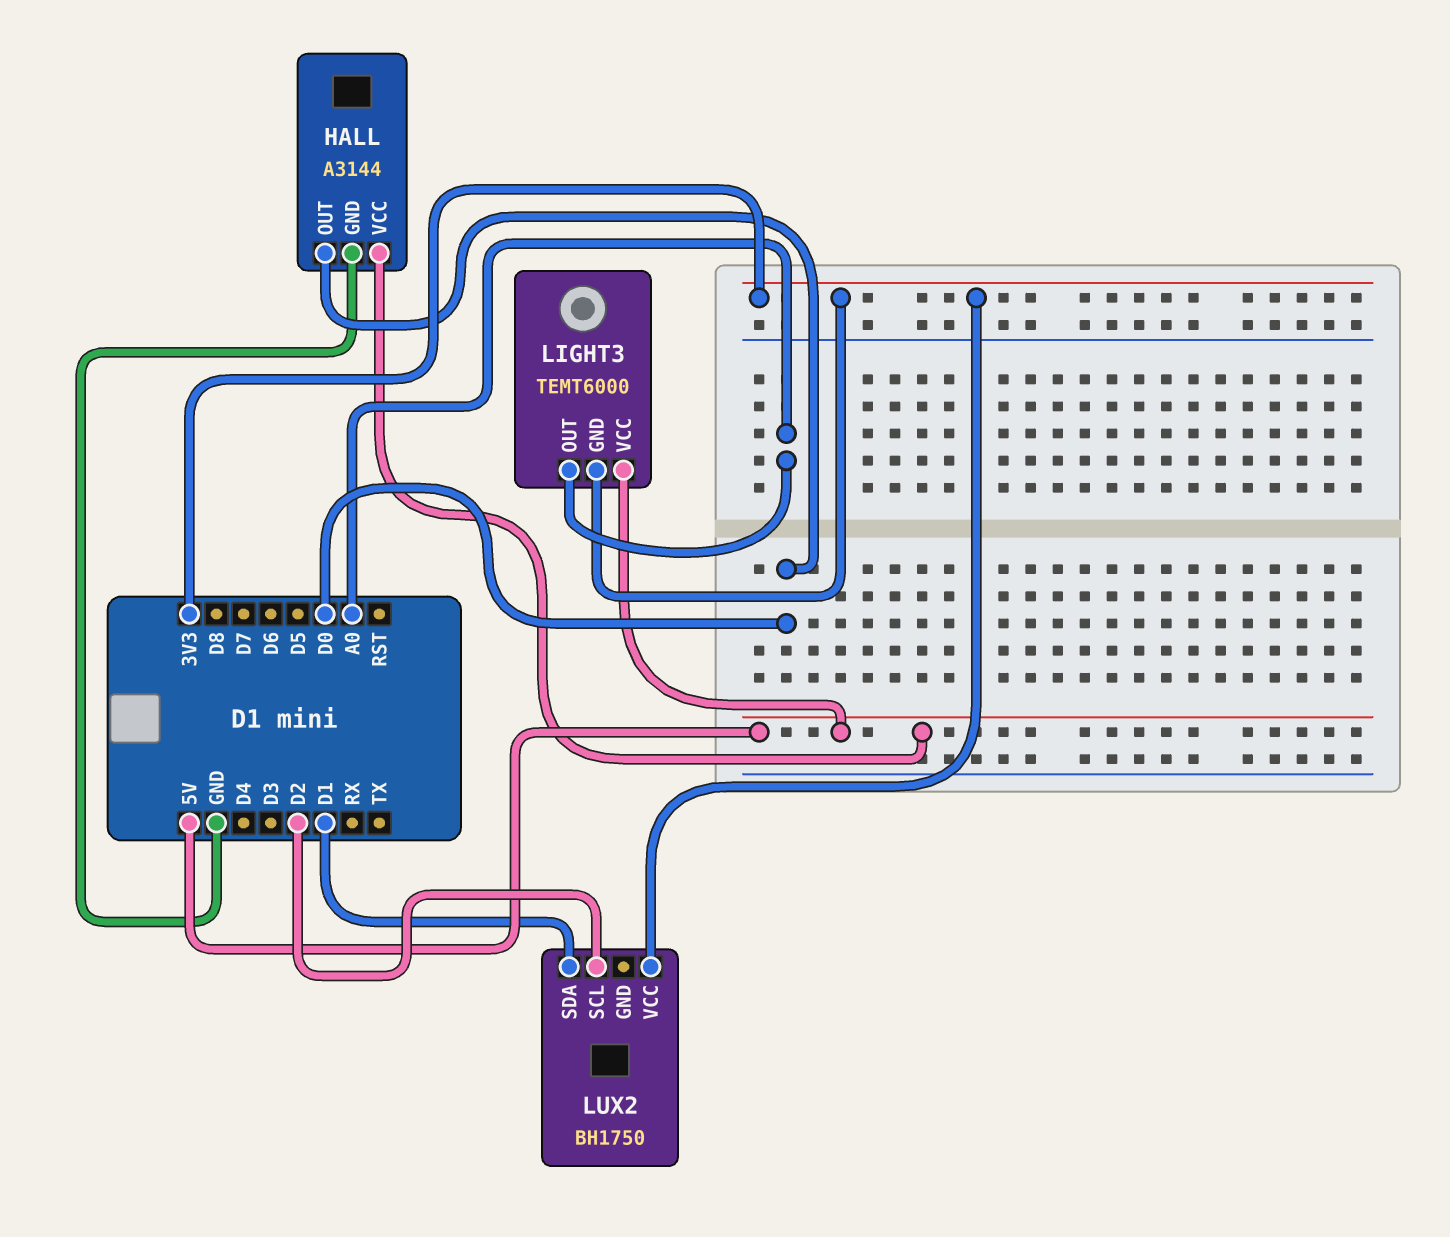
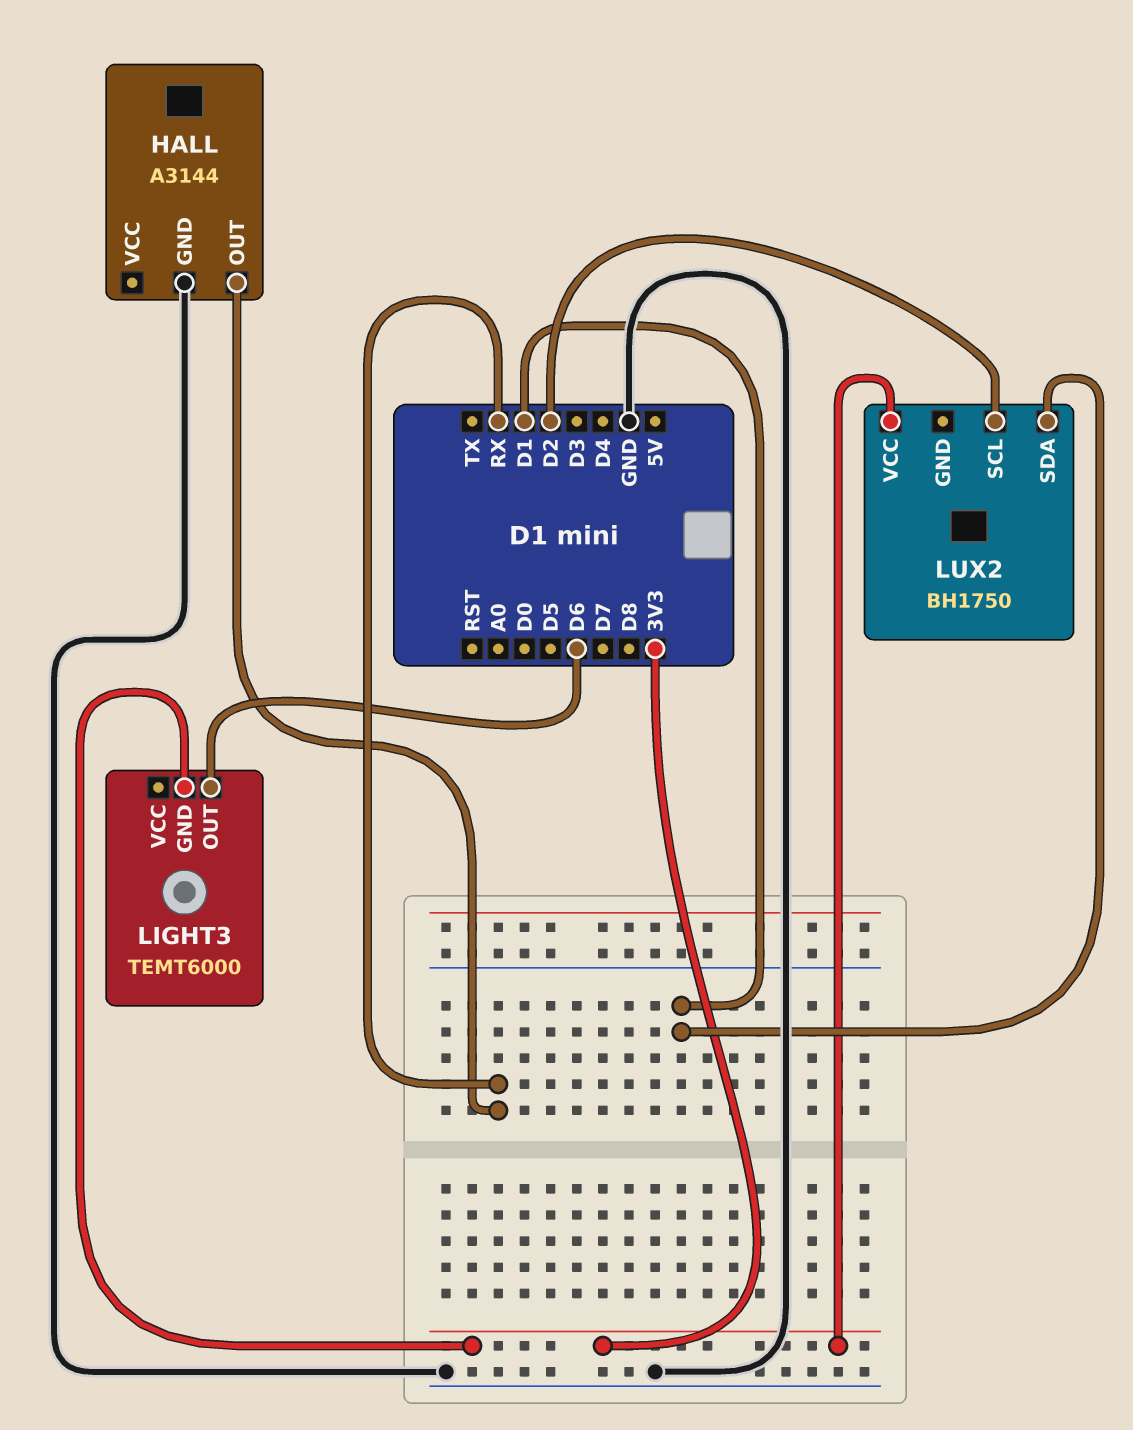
HALL pin OUT: D0 -> RX
HALL pin VCC: 5V -> none
LIGHT3 pin OUT: A0 -> D6
LIGHT3 pin VCC: 5V -> none

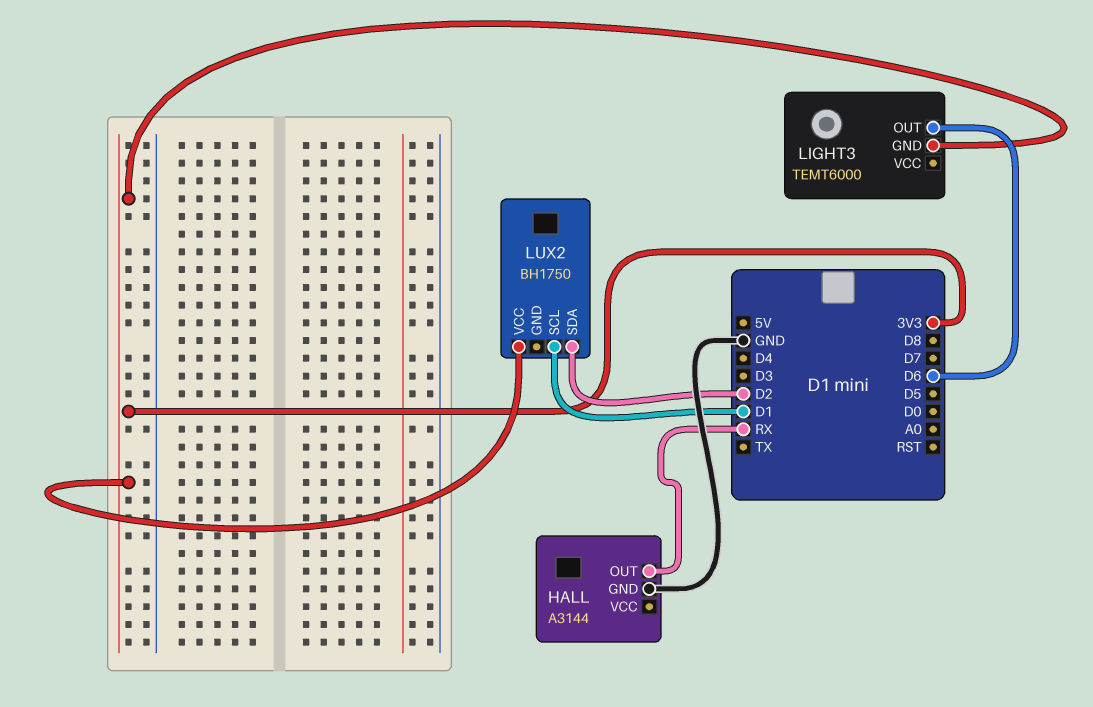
LUX2 pin SCL: D2 -> D1
LUX2 pin SDA: D1 -> D2

